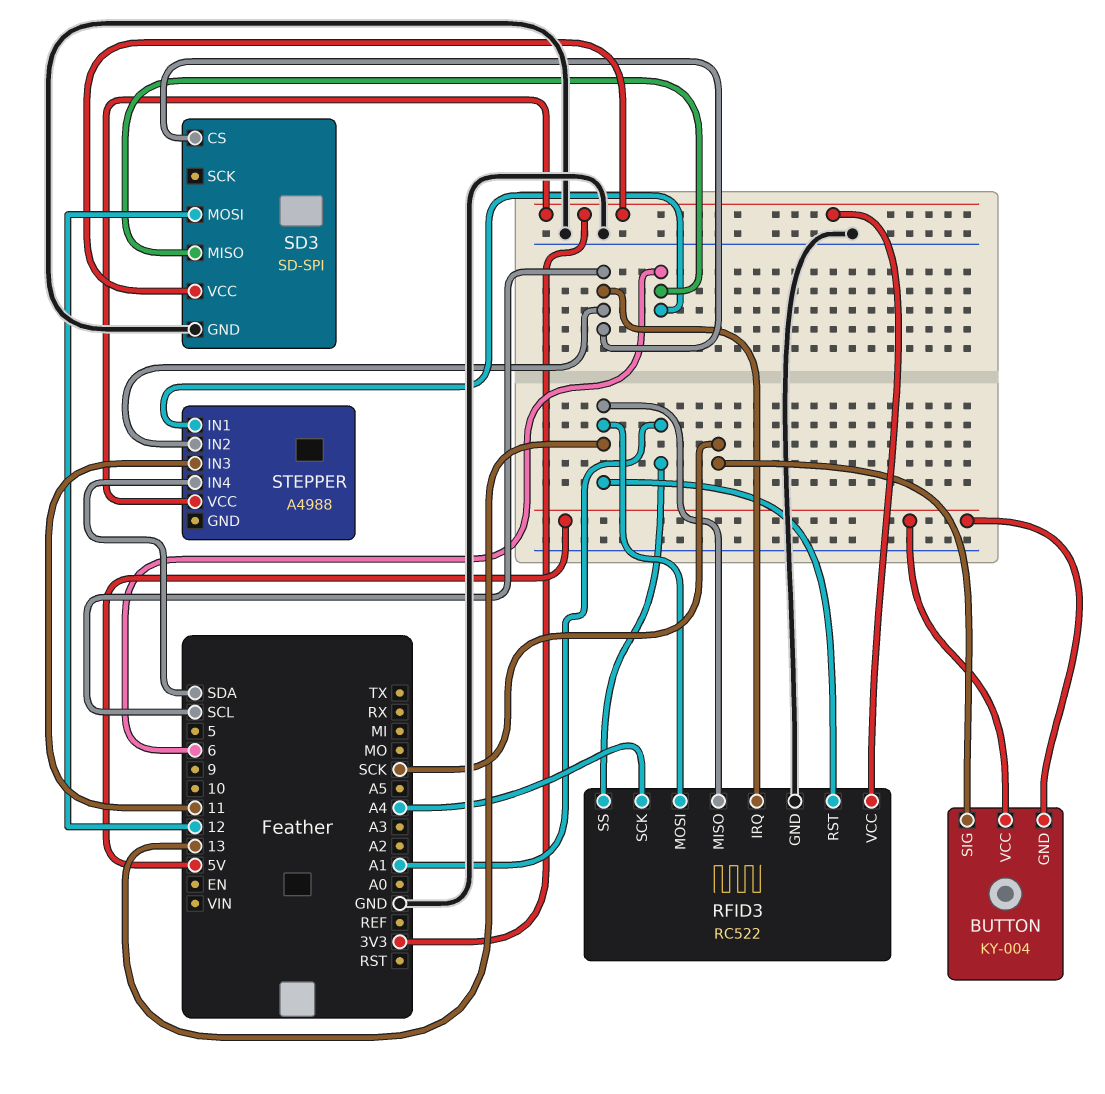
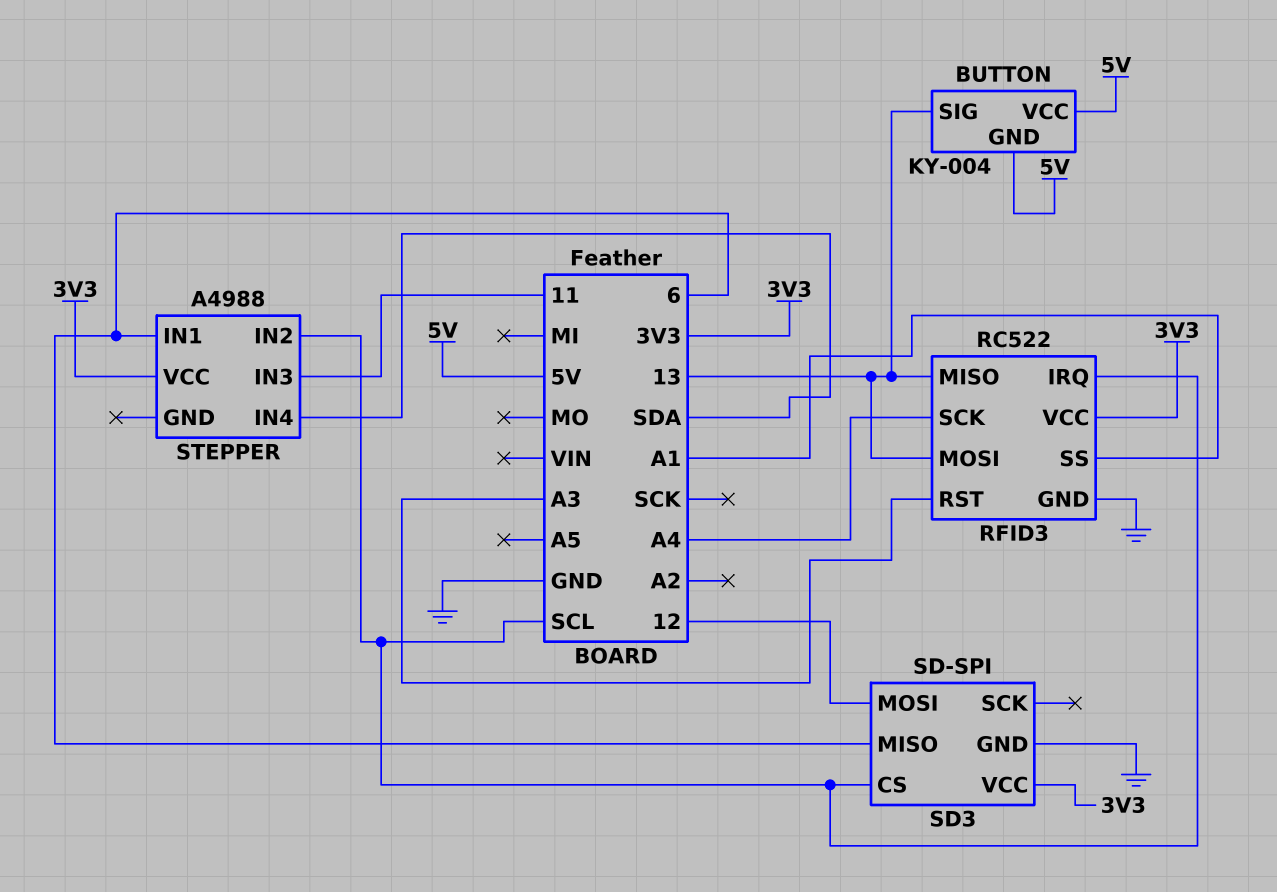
BUTTON pin SIG: SCK -> 13
RFID3 pin RST: 13 -> A3

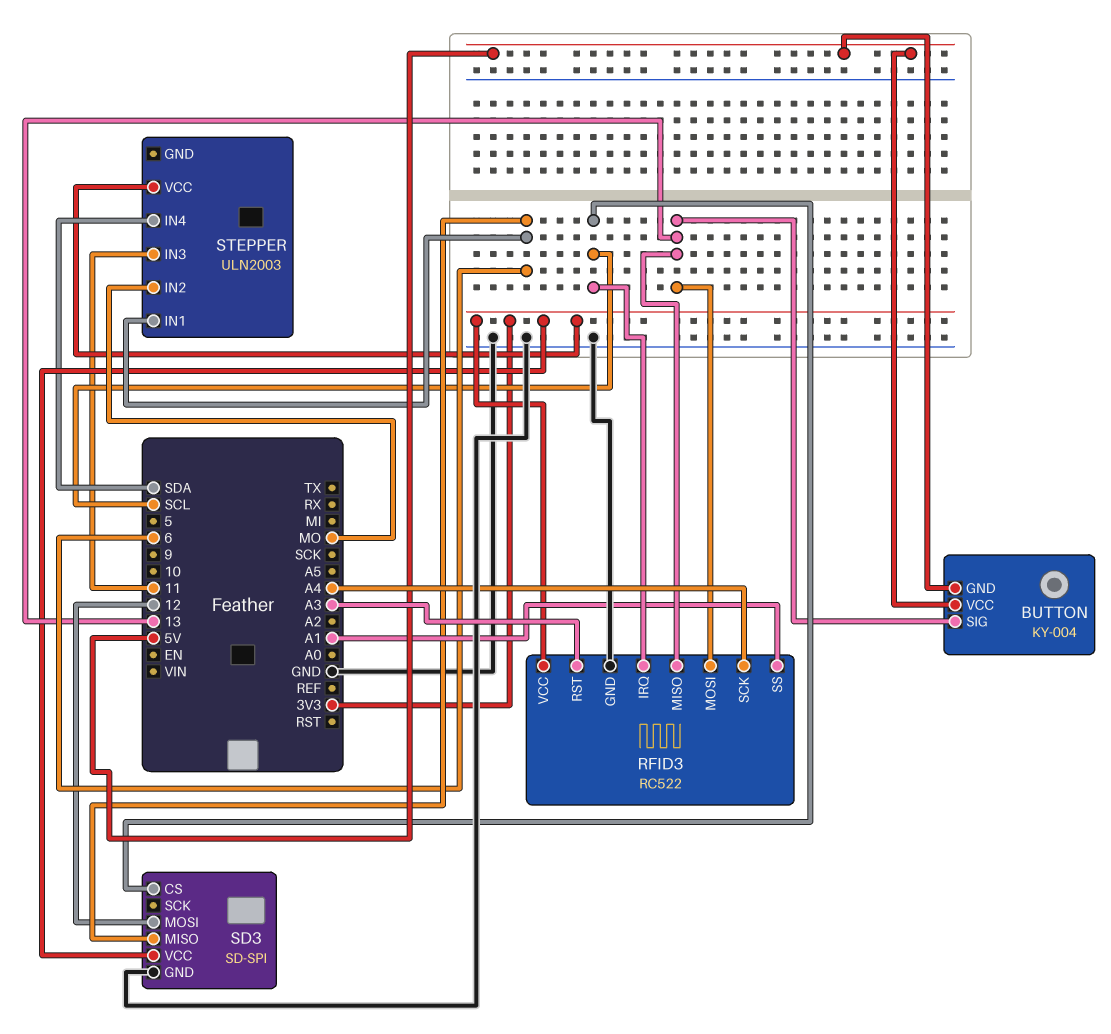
STEPPER: A4988 -> ULN2003
STEPPER pin IN2: SCL -> MO

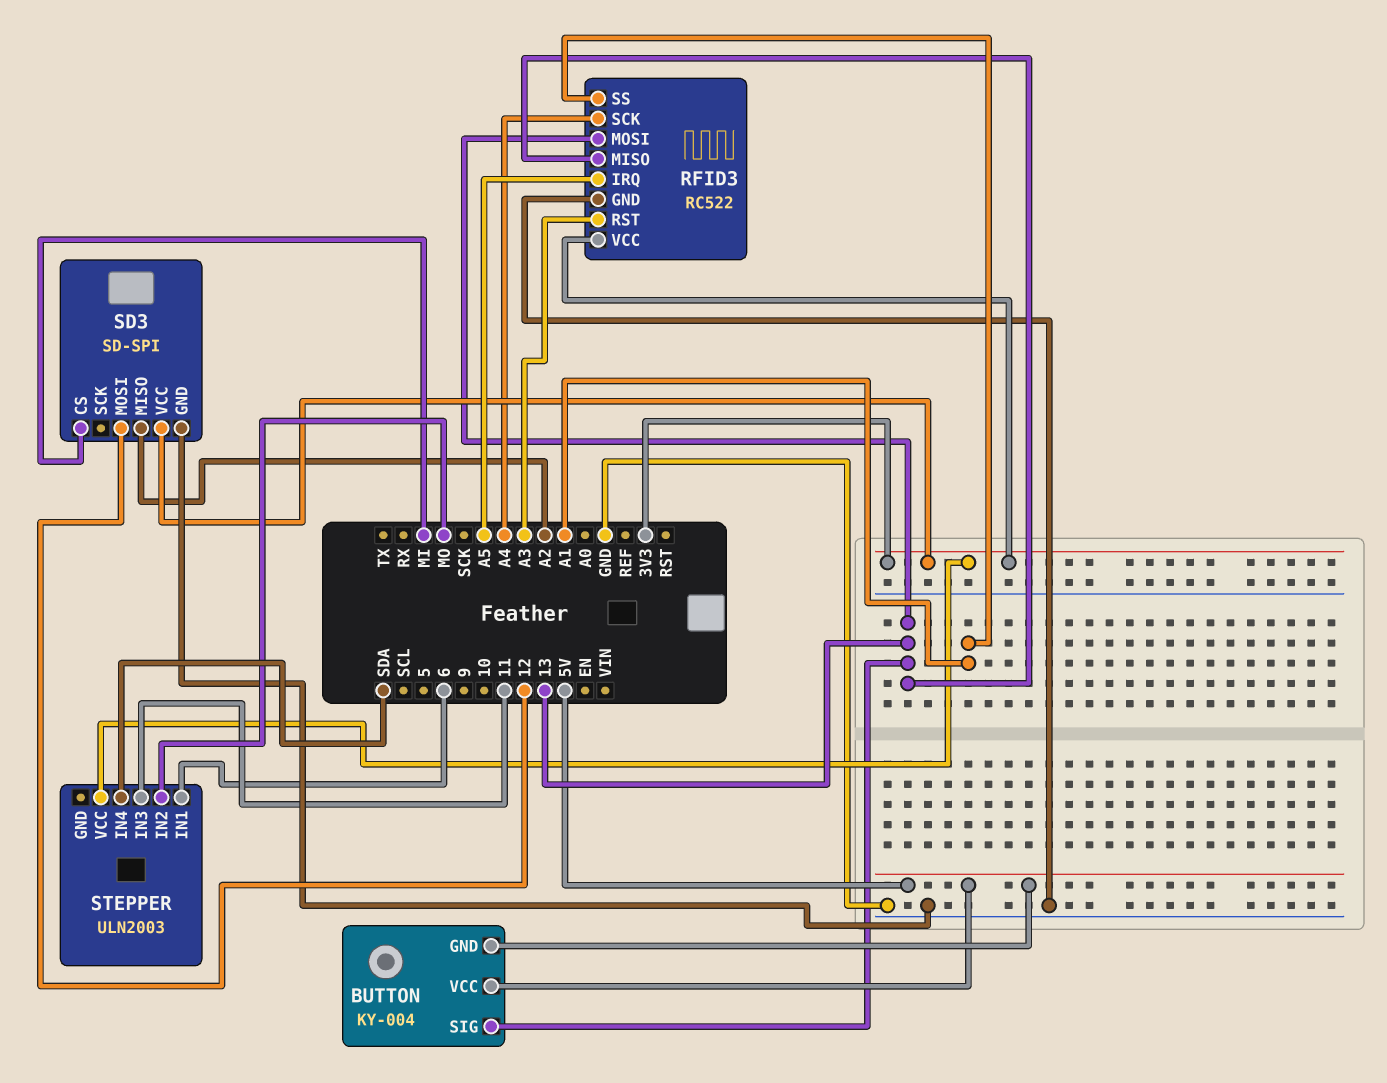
RFID3 pin IRQ: SCL -> A5
SD3 pin CS: SCL -> MI
SD3 pin MISO: 6 -> A2

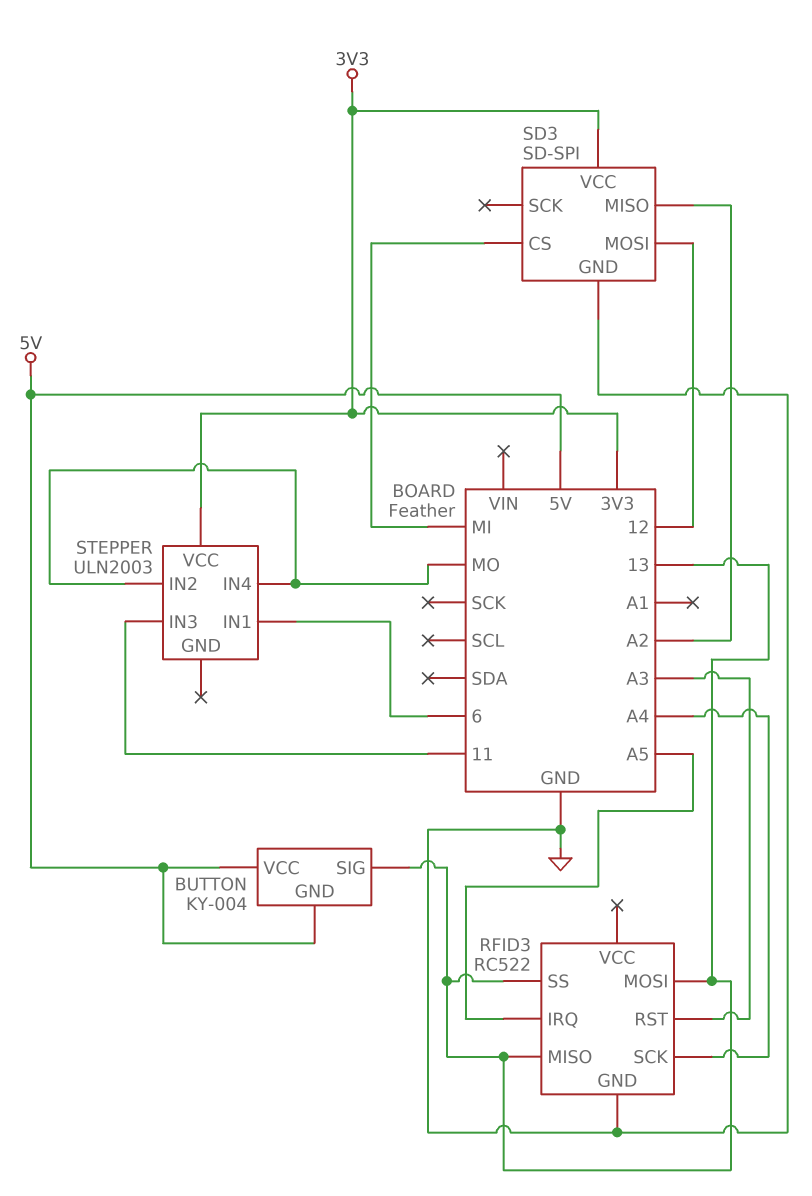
RFID3 pin SS: A1 -> 13
RFID3 pin VCC: 3V3 -> none
STEPPER pin IN4: SDA -> MO

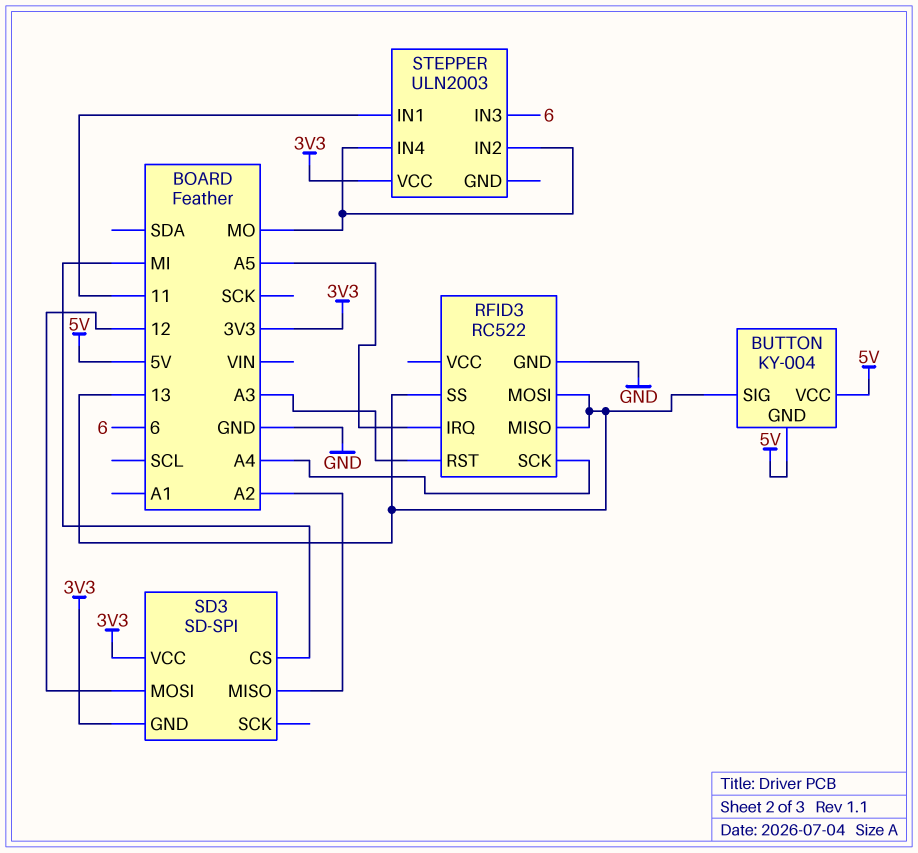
SD3 pin GND: GND -> 3V3
STEPPER pin IN1: 6 -> 11
STEPPER pin IN3: 11 -> 6

